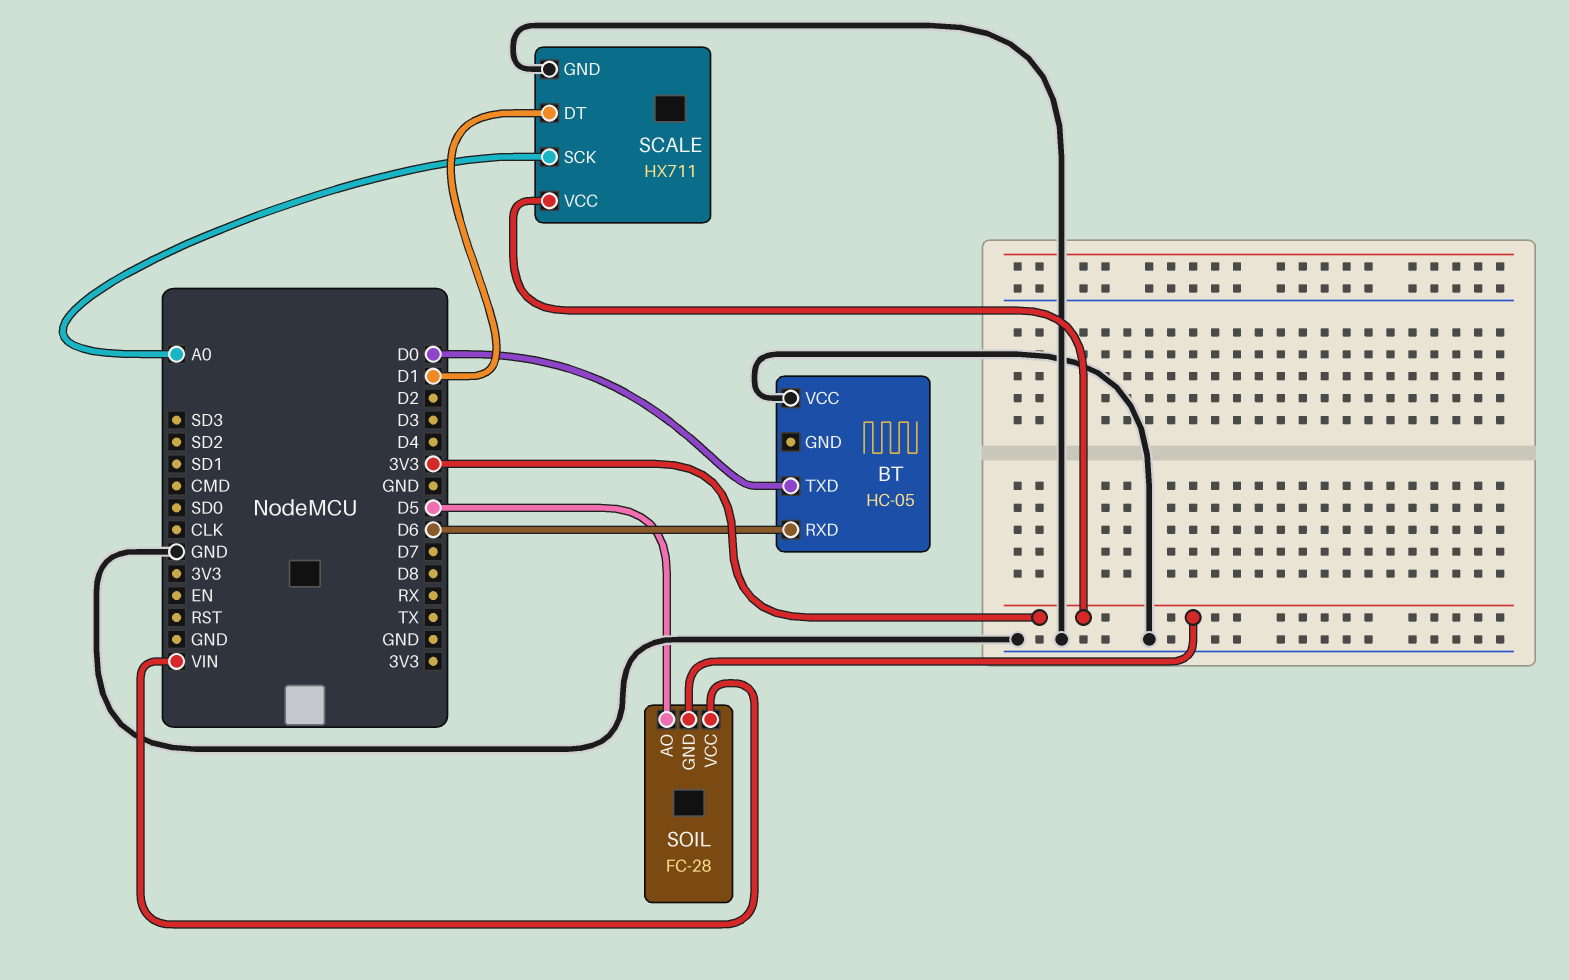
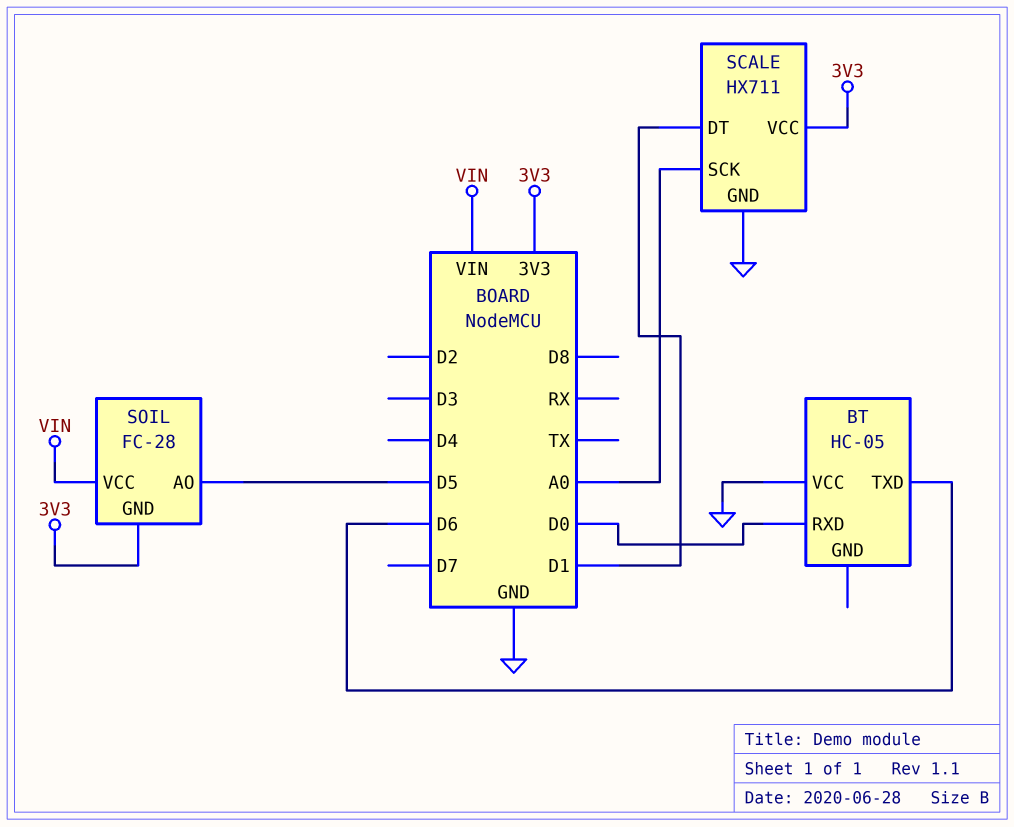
BT pin RXD: D6 -> D0
BT pin TXD: D0 -> D6

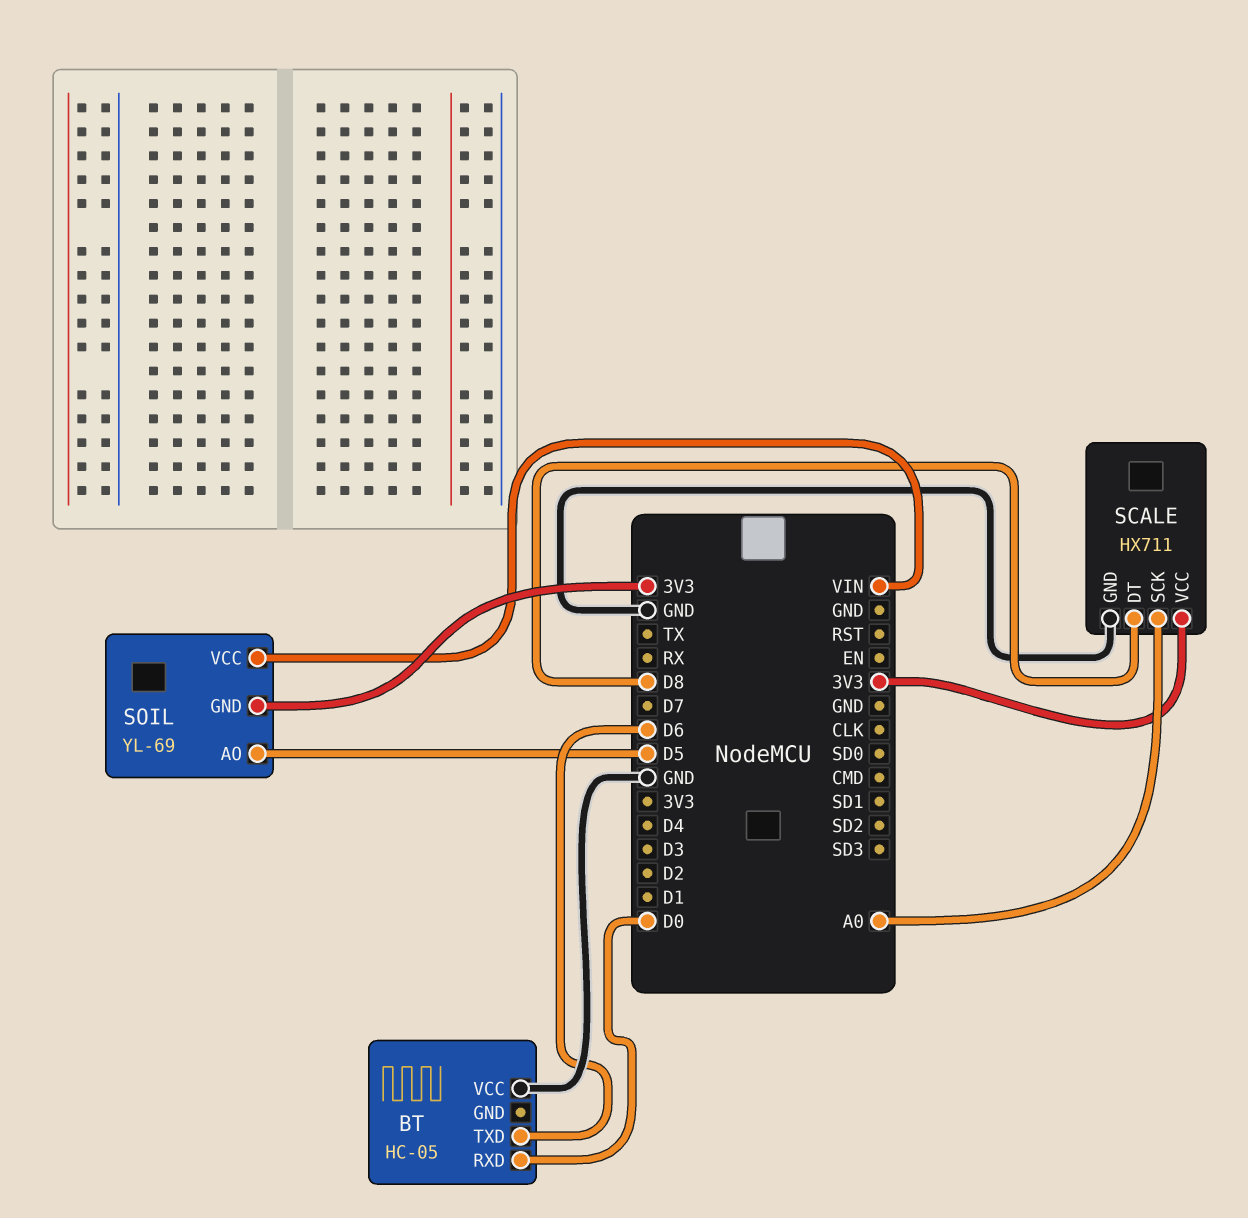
SCALE pin DT: D1 -> D8
SOIL: FC-28 -> YL-69

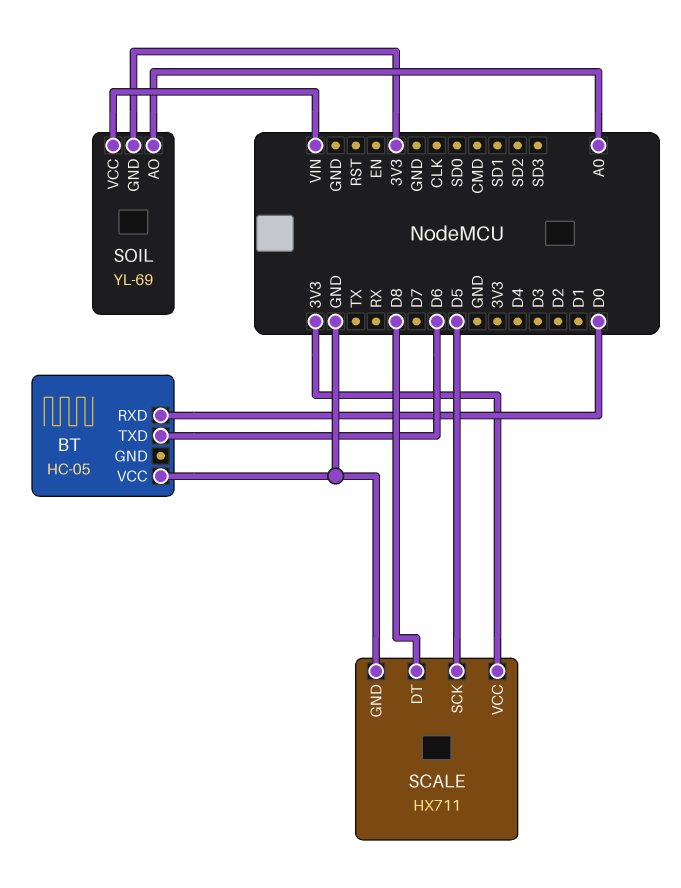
SCALE pin SCK: A0 -> D5
SOIL pin AO: D5 -> A0

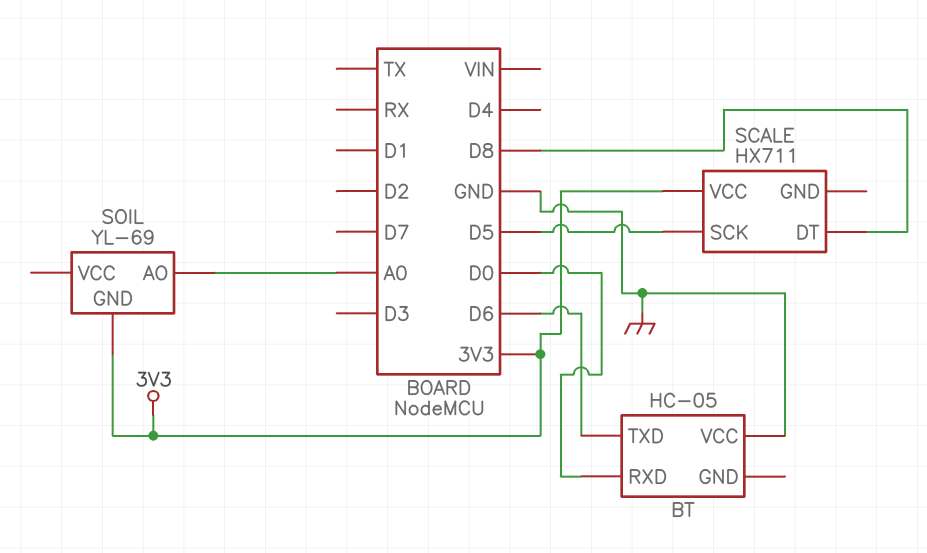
SCALE pin GND: GND -> none
SOIL pin VCC: VIN -> none

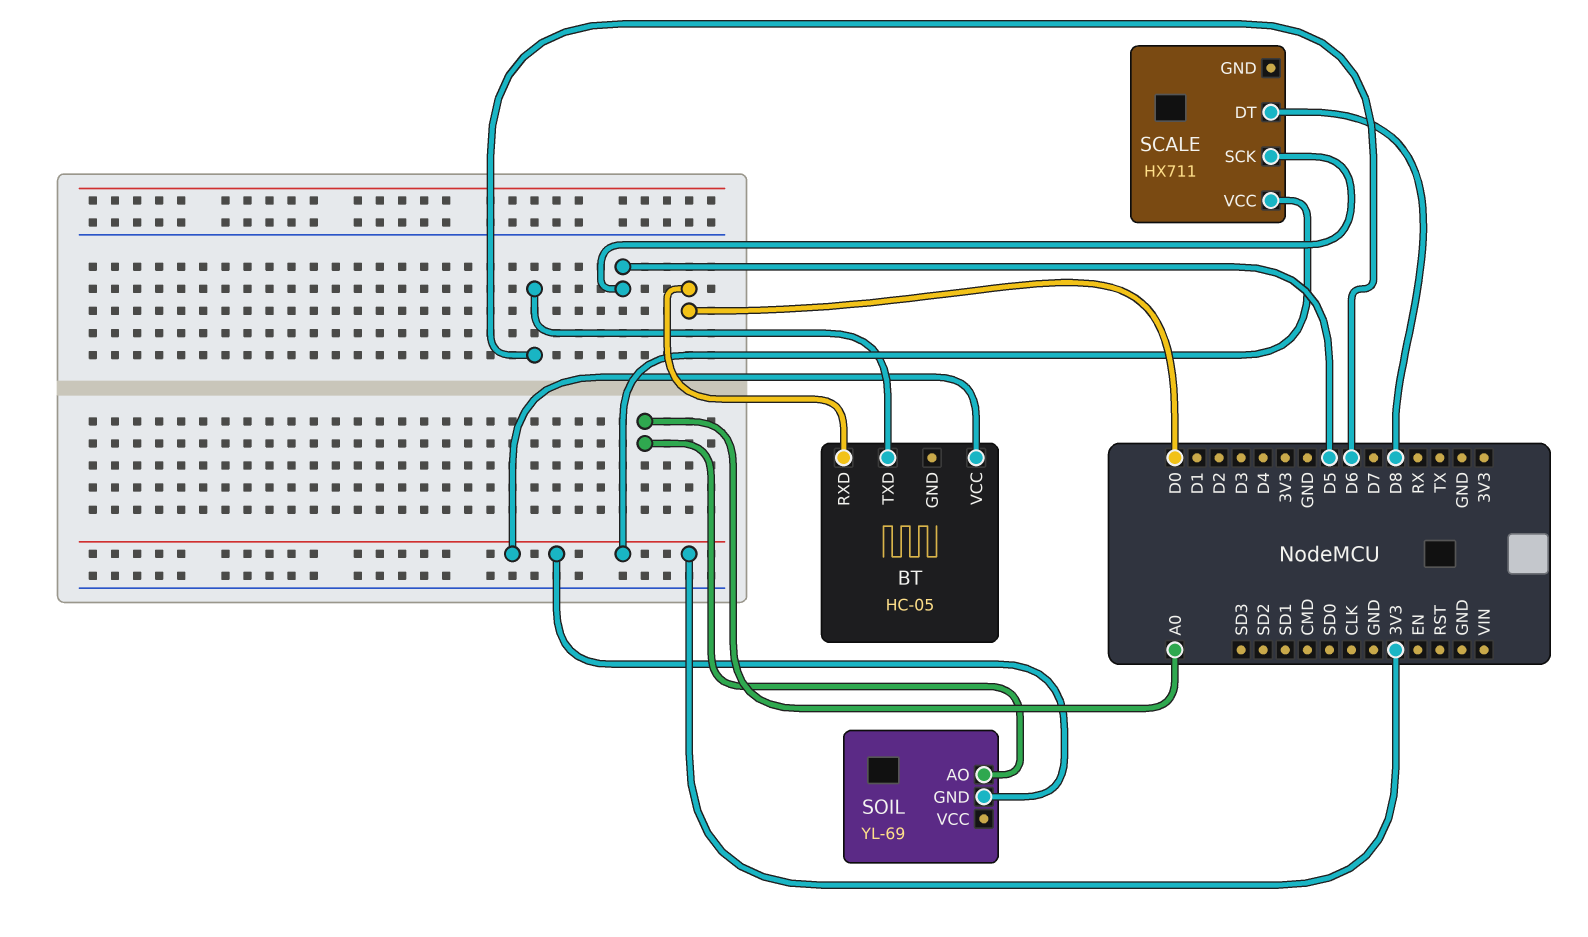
BT pin VCC: GND -> 3V3

